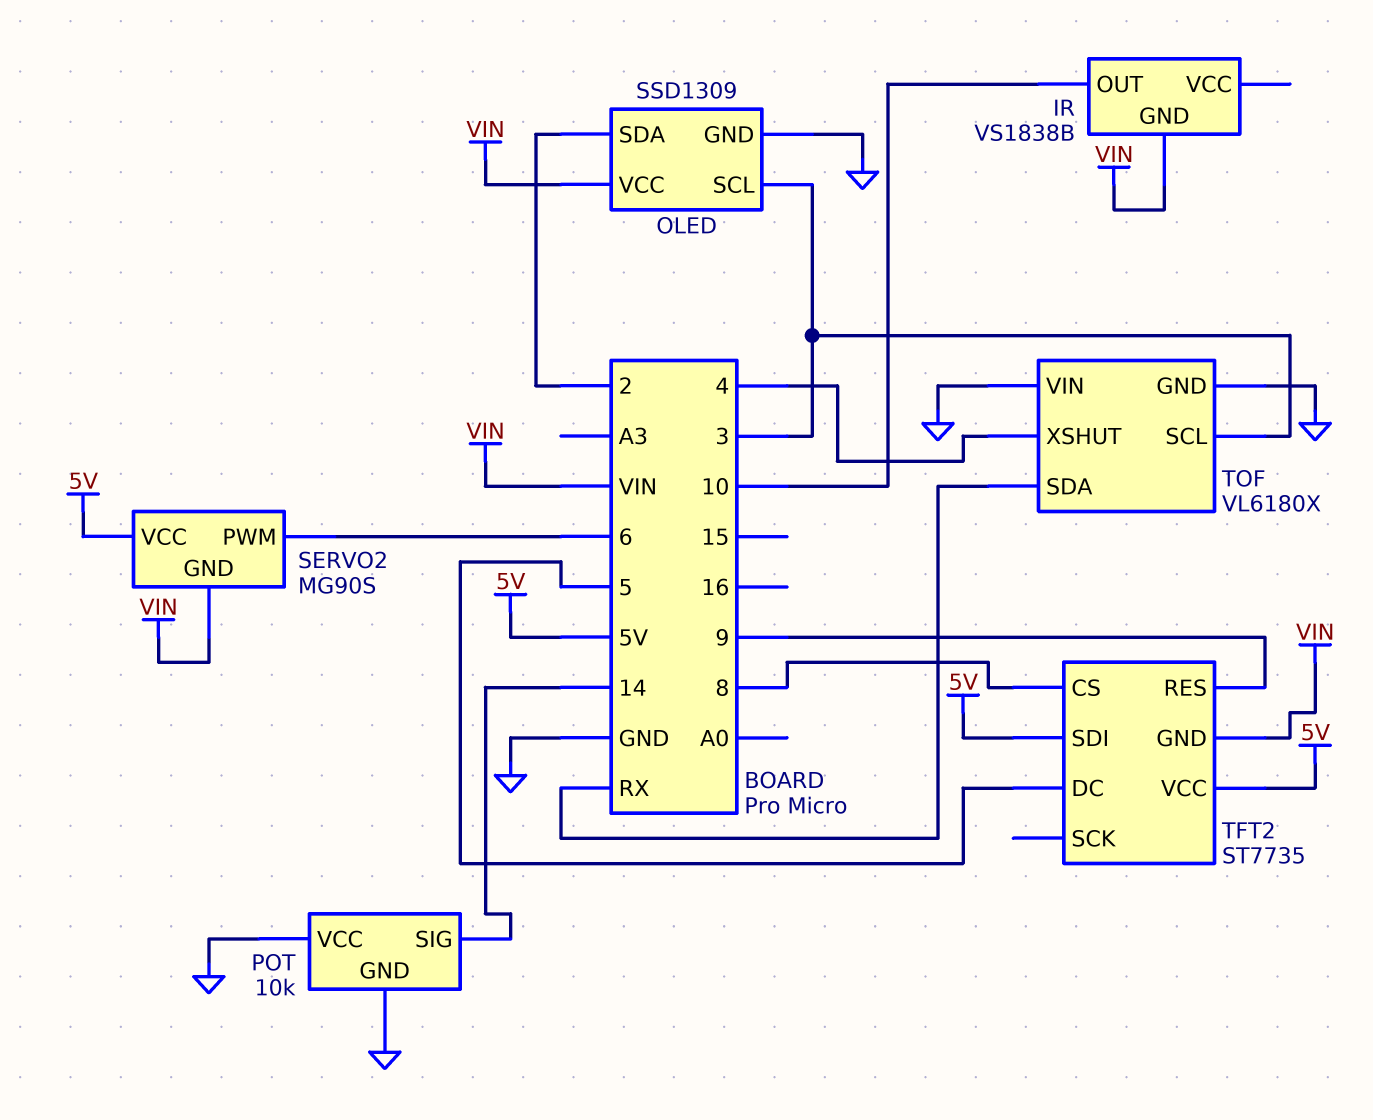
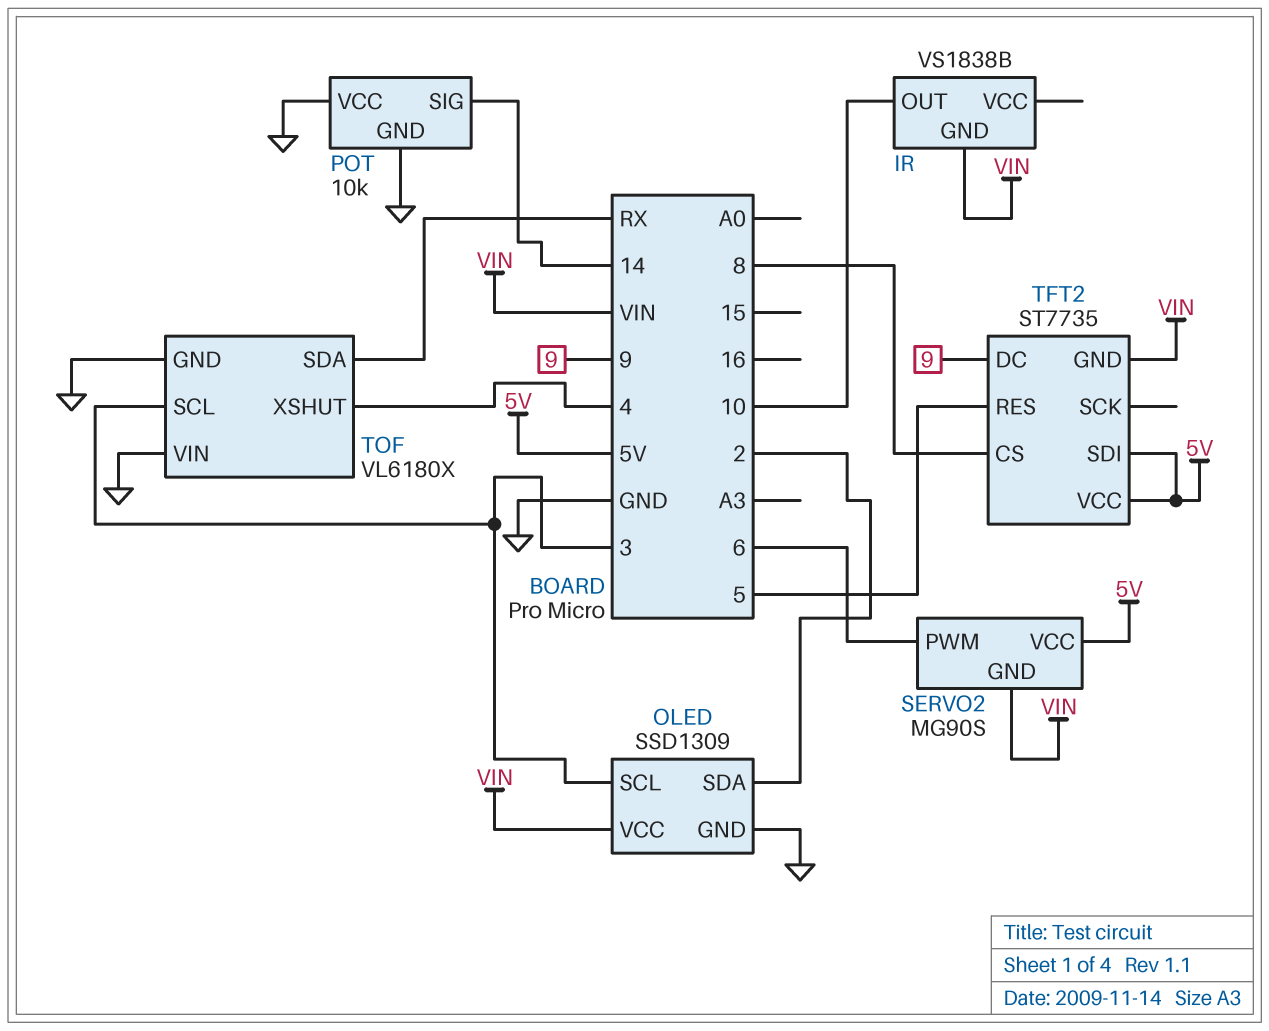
TFT2 pin DC: 5 -> 9
TFT2 pin RES: 9 -> 5

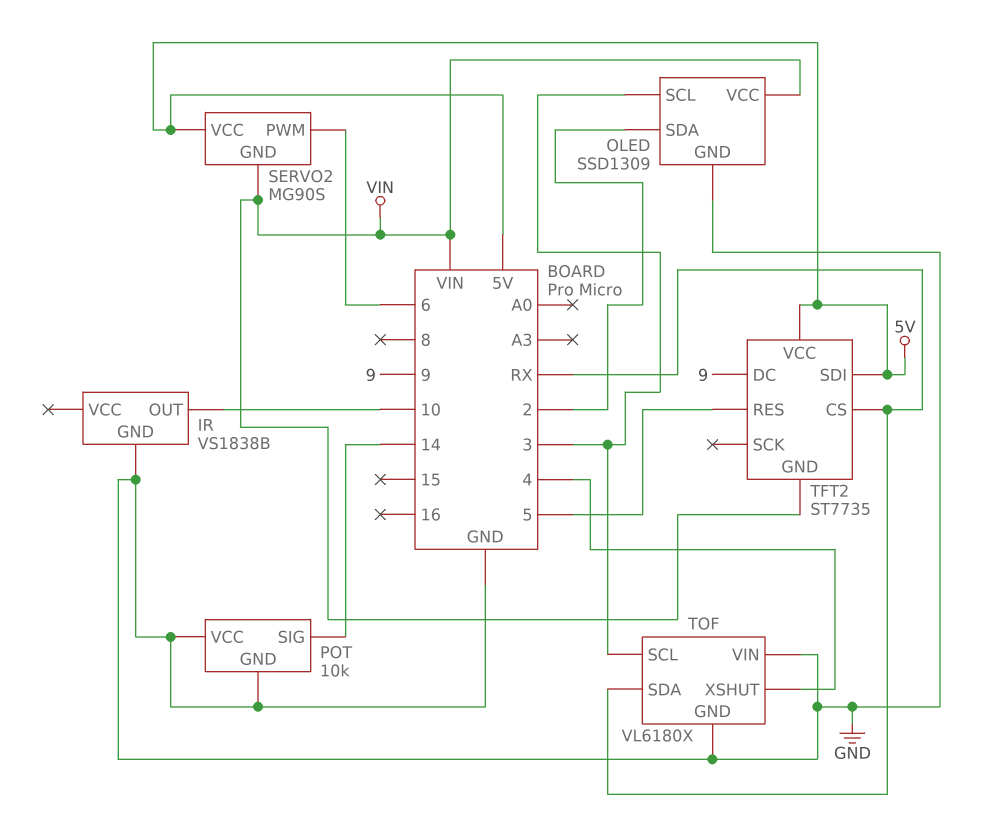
IR pin GND: VIN -> GND
TFT2 pin CS: 8 -> RX

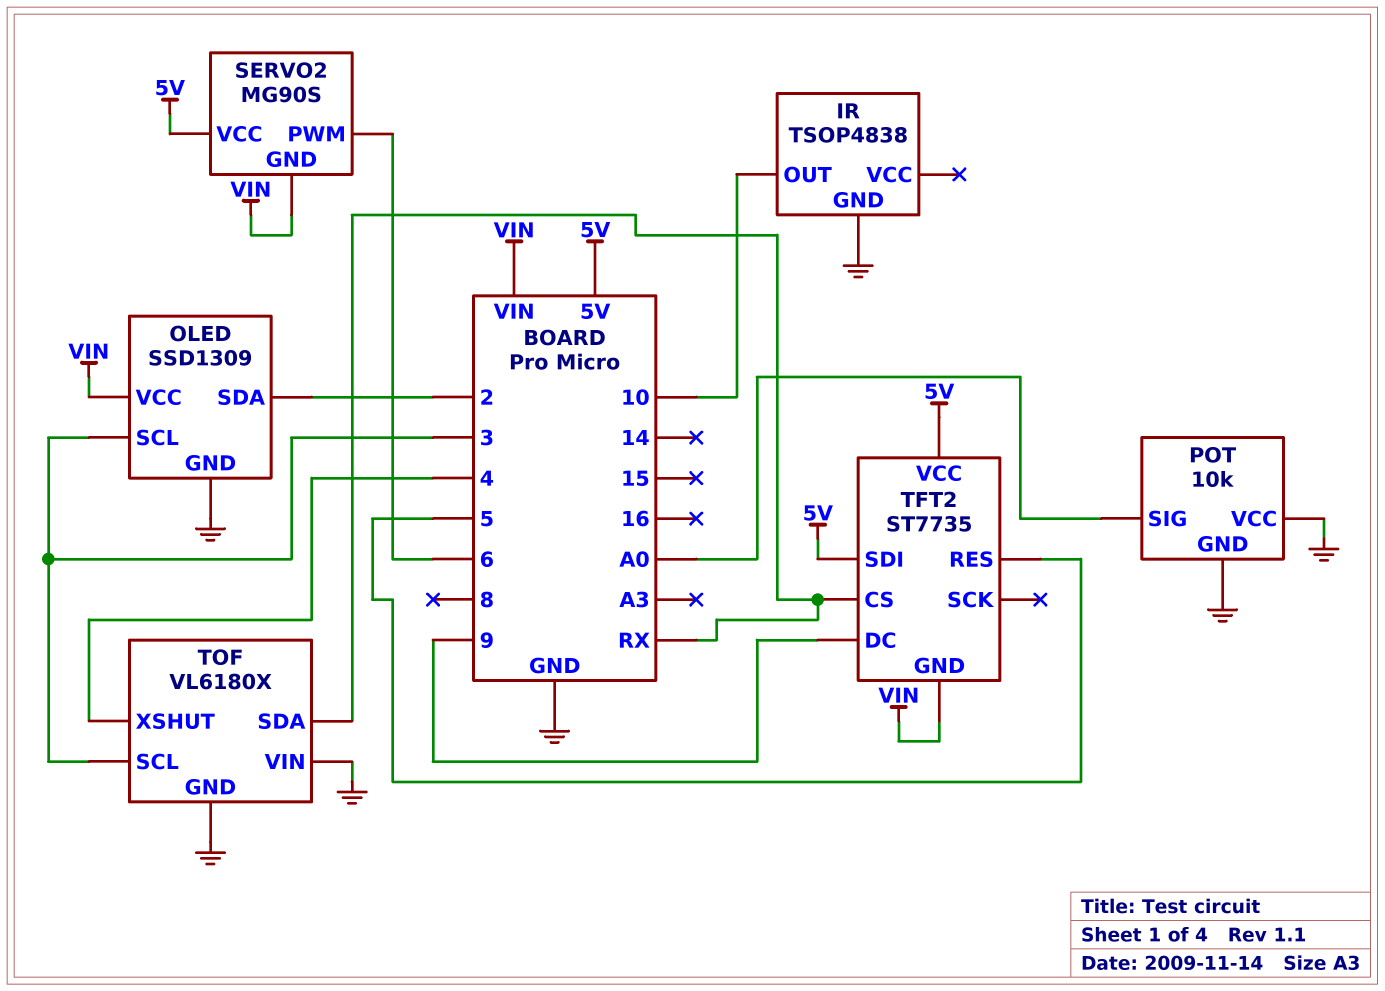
IR: VS1838B -> TSOP4838
POT pin SIG: 14 -> A0

